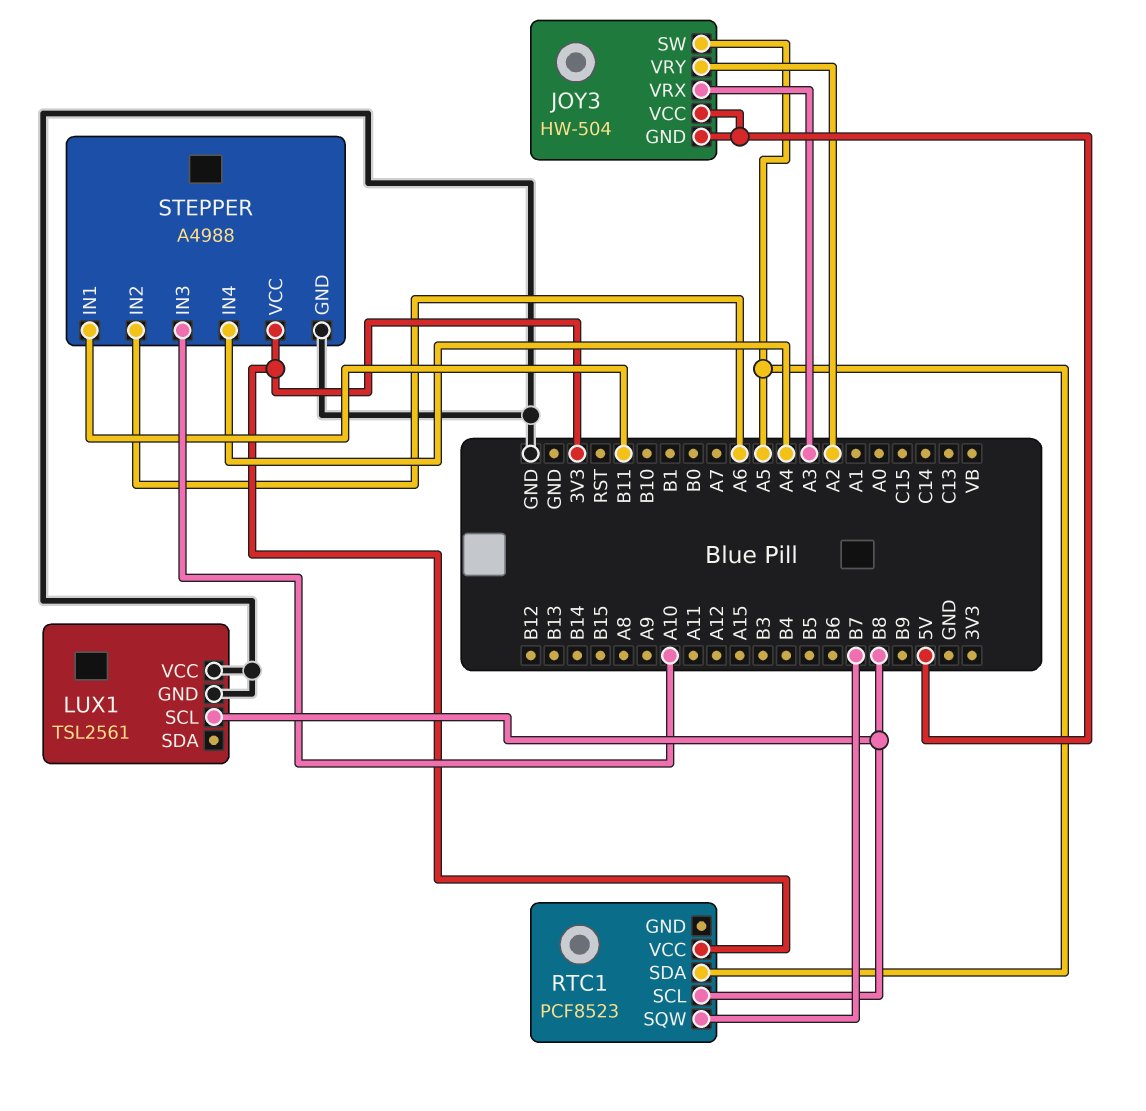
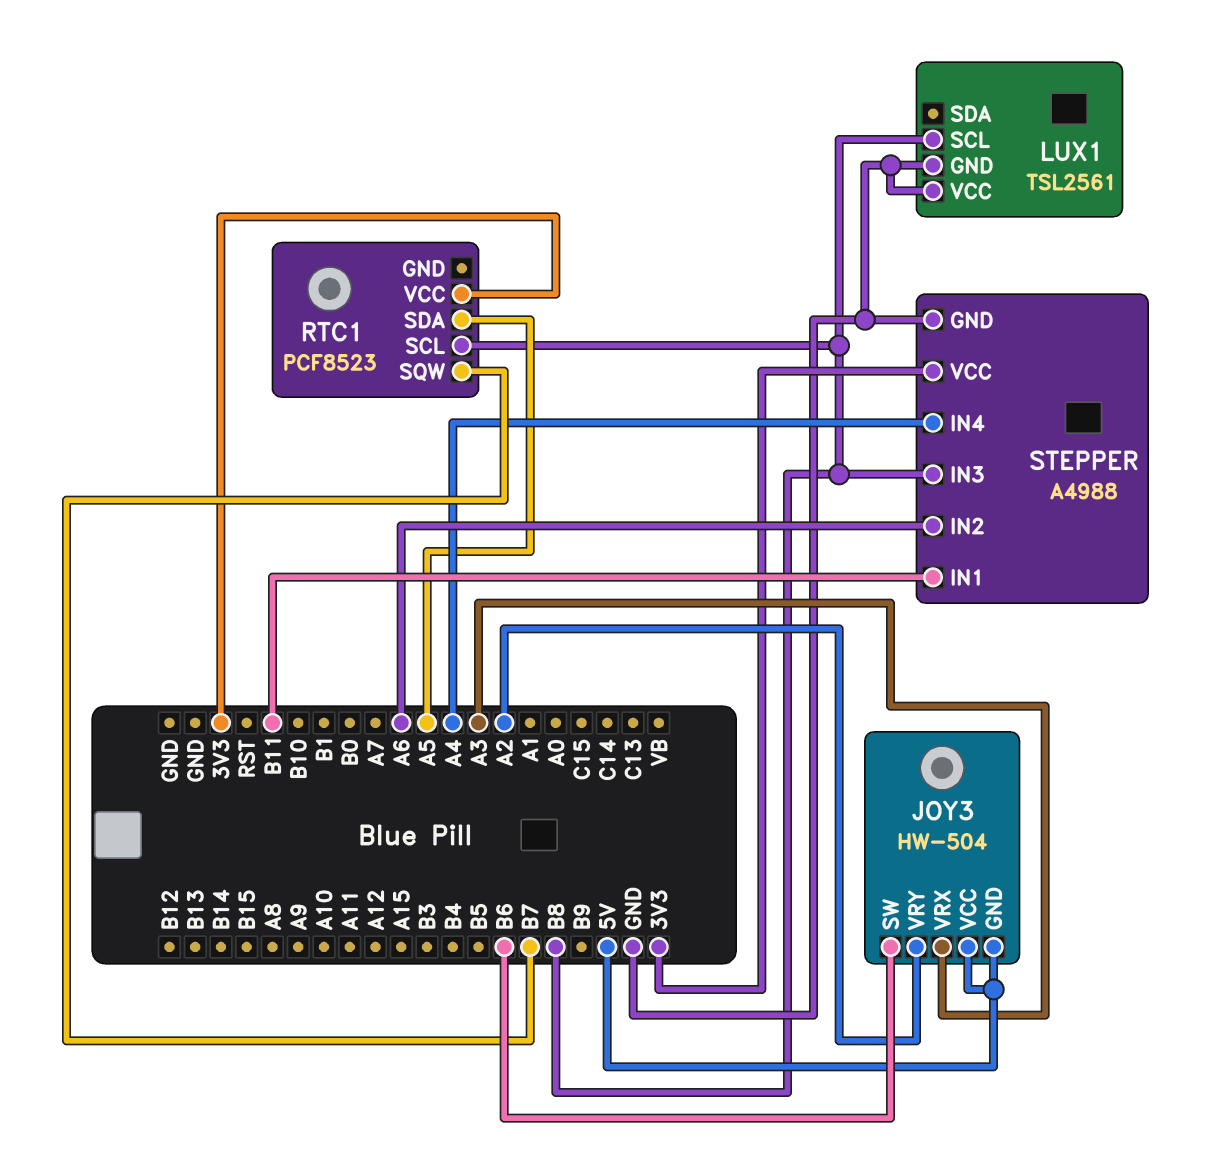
JOY3 pin SW: A5 -> B6
STEPPER pin IN3: A10 -> B8

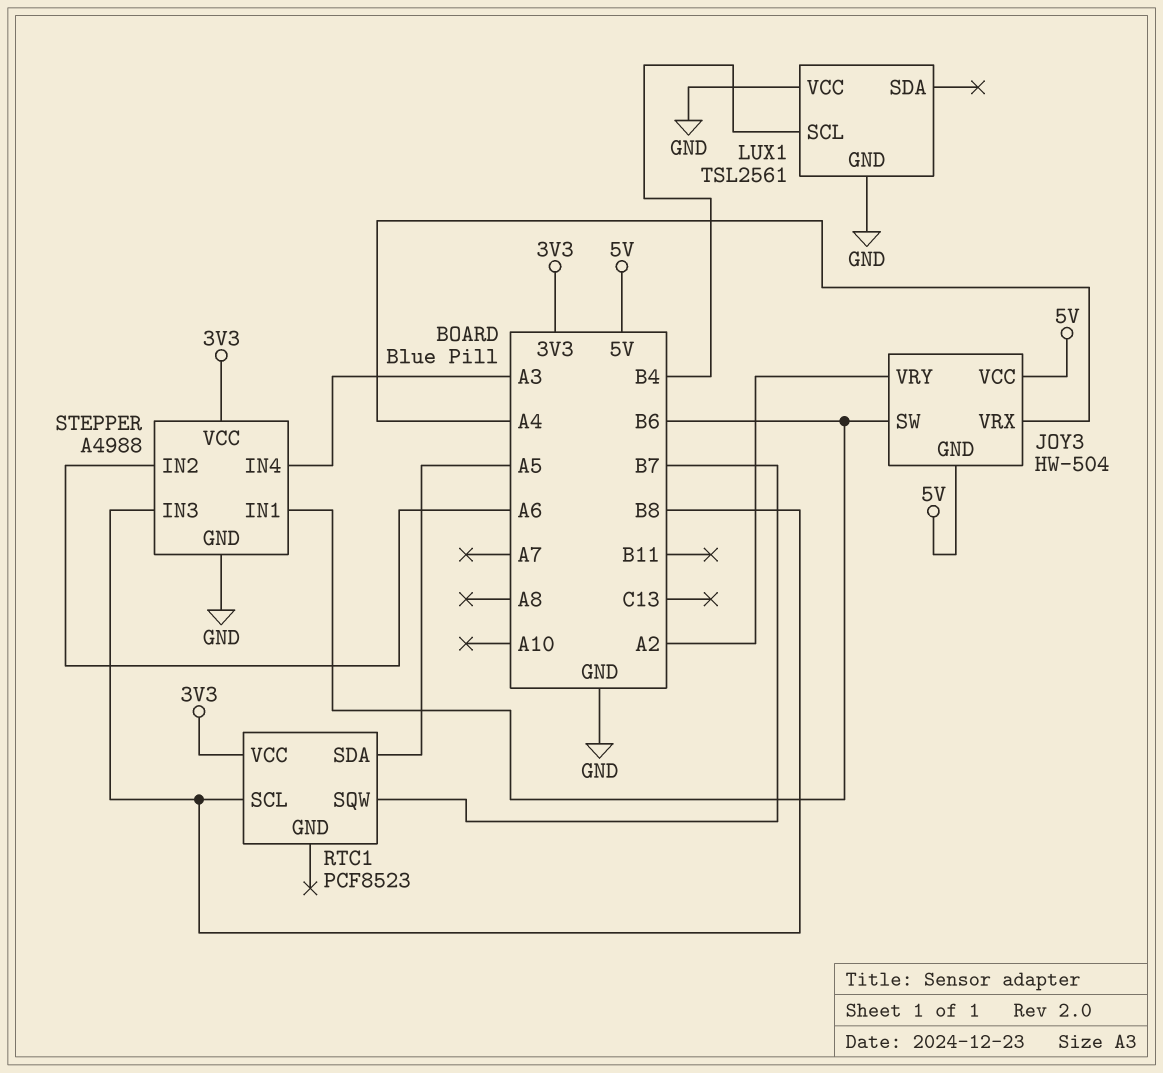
JOY3 pin VRX: A3 -> A4
LUX1 pin SCL: B8 -> B4
STEPPER pin IN1: B11 -> B6
STEPPER pin IN4: A4 -> A3

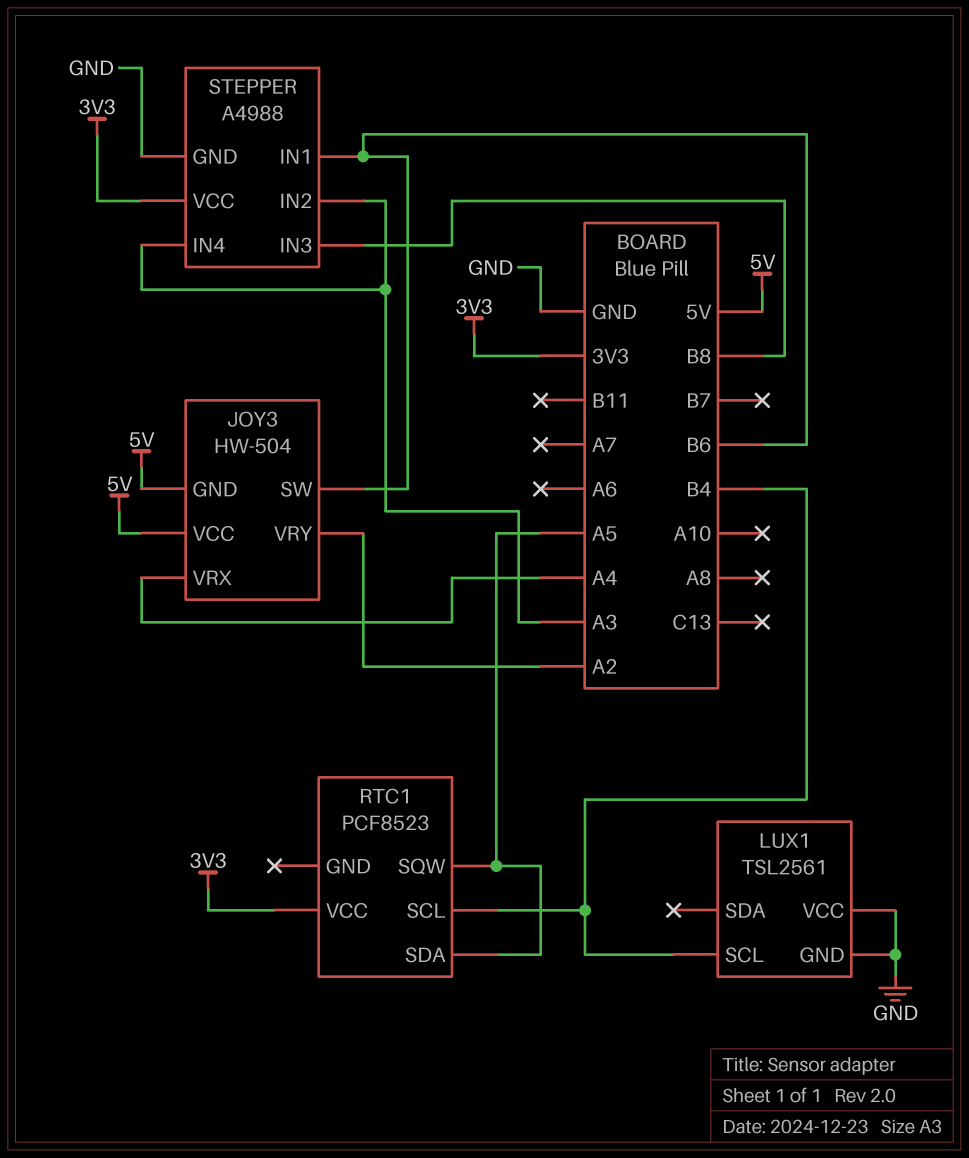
RTC1 pin SCL: B8 -> B4
RTC1 pin SQW: B7 -> A5
STEPPER pin IN2: A6 -> A3

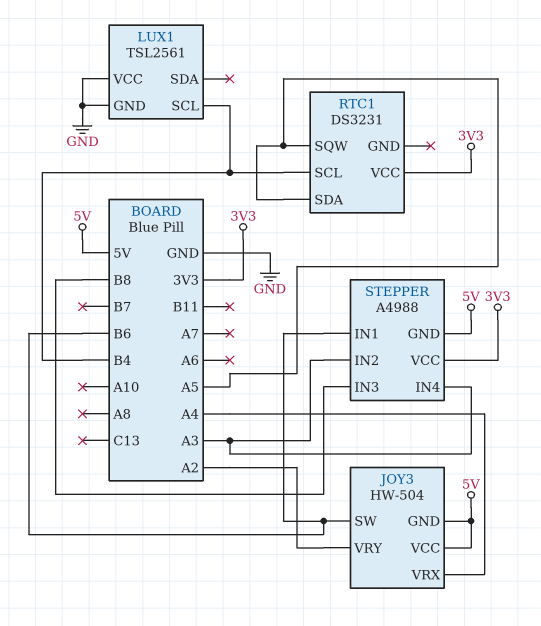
RTC1: PCF8523 -> DS3231
STEPPER pin GND: GND -> 5V

